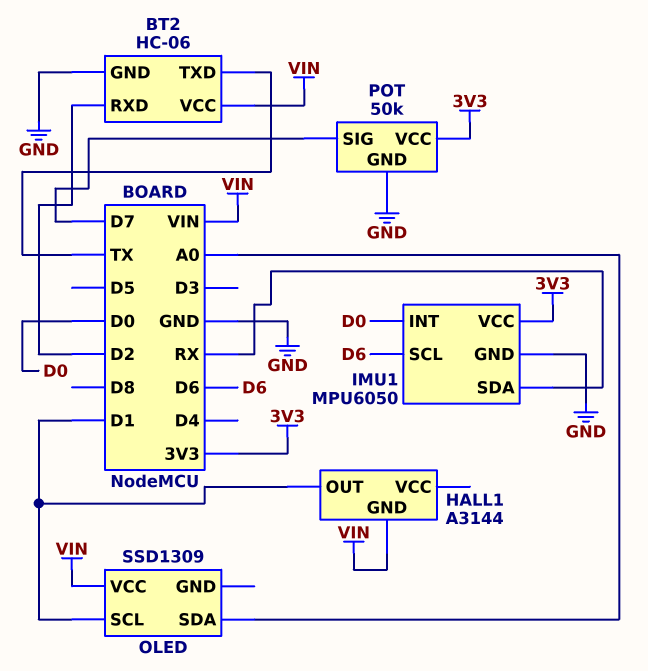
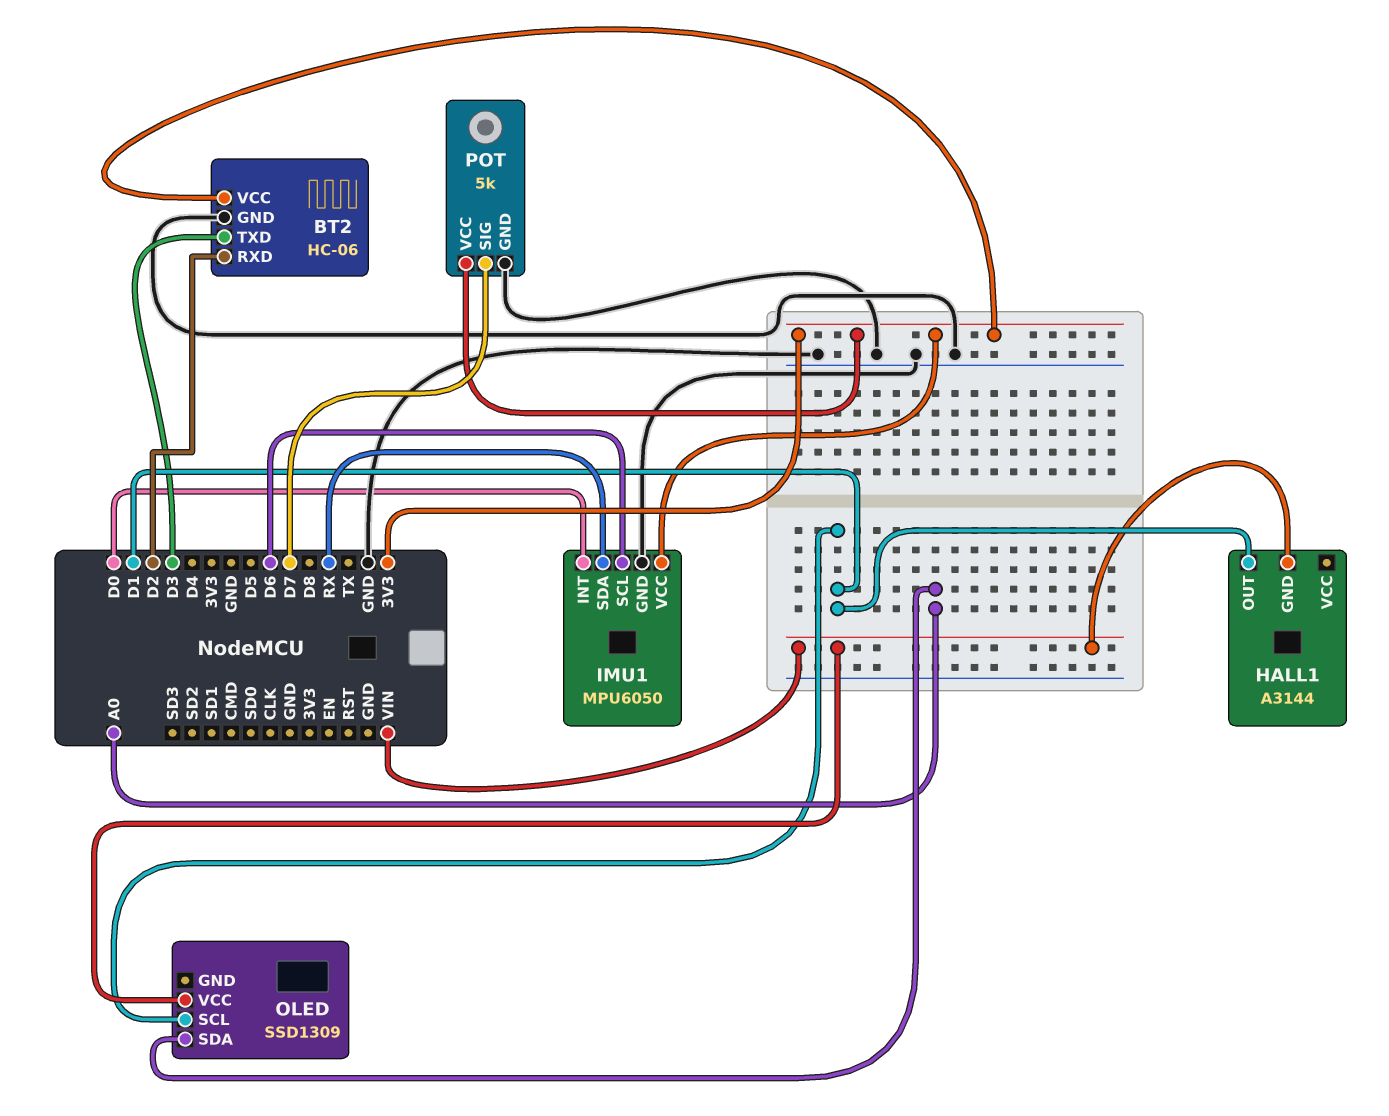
BT2 pin TXD: TX -> D3
BT2 pin VCC: VIN -> 3V3
POT: 50k -> 5k

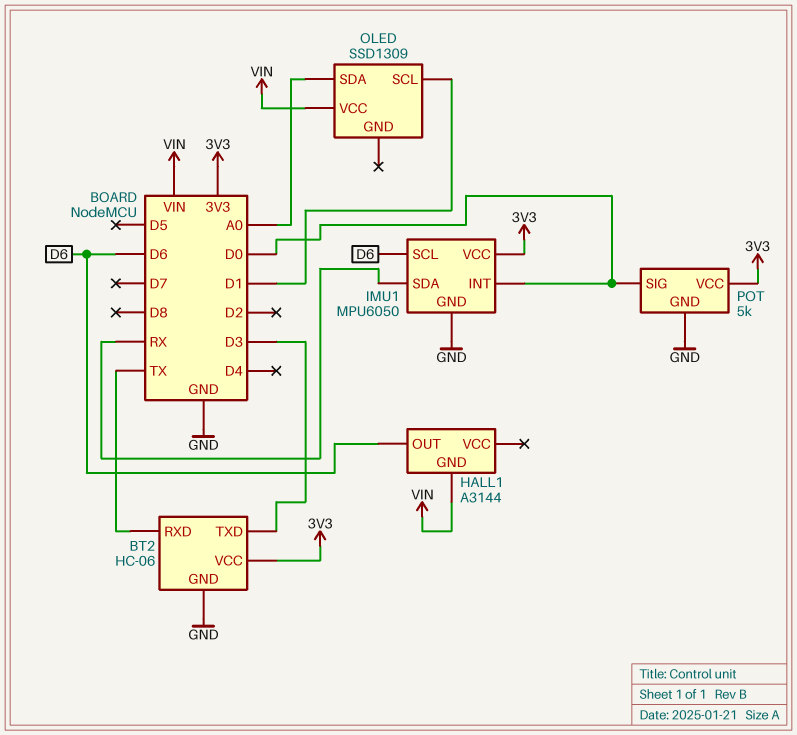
BT2 pin RXD: D2 -> TX
HALL1 pin OUT: D1 -> D6
POT pin SIG: D7 -> D0

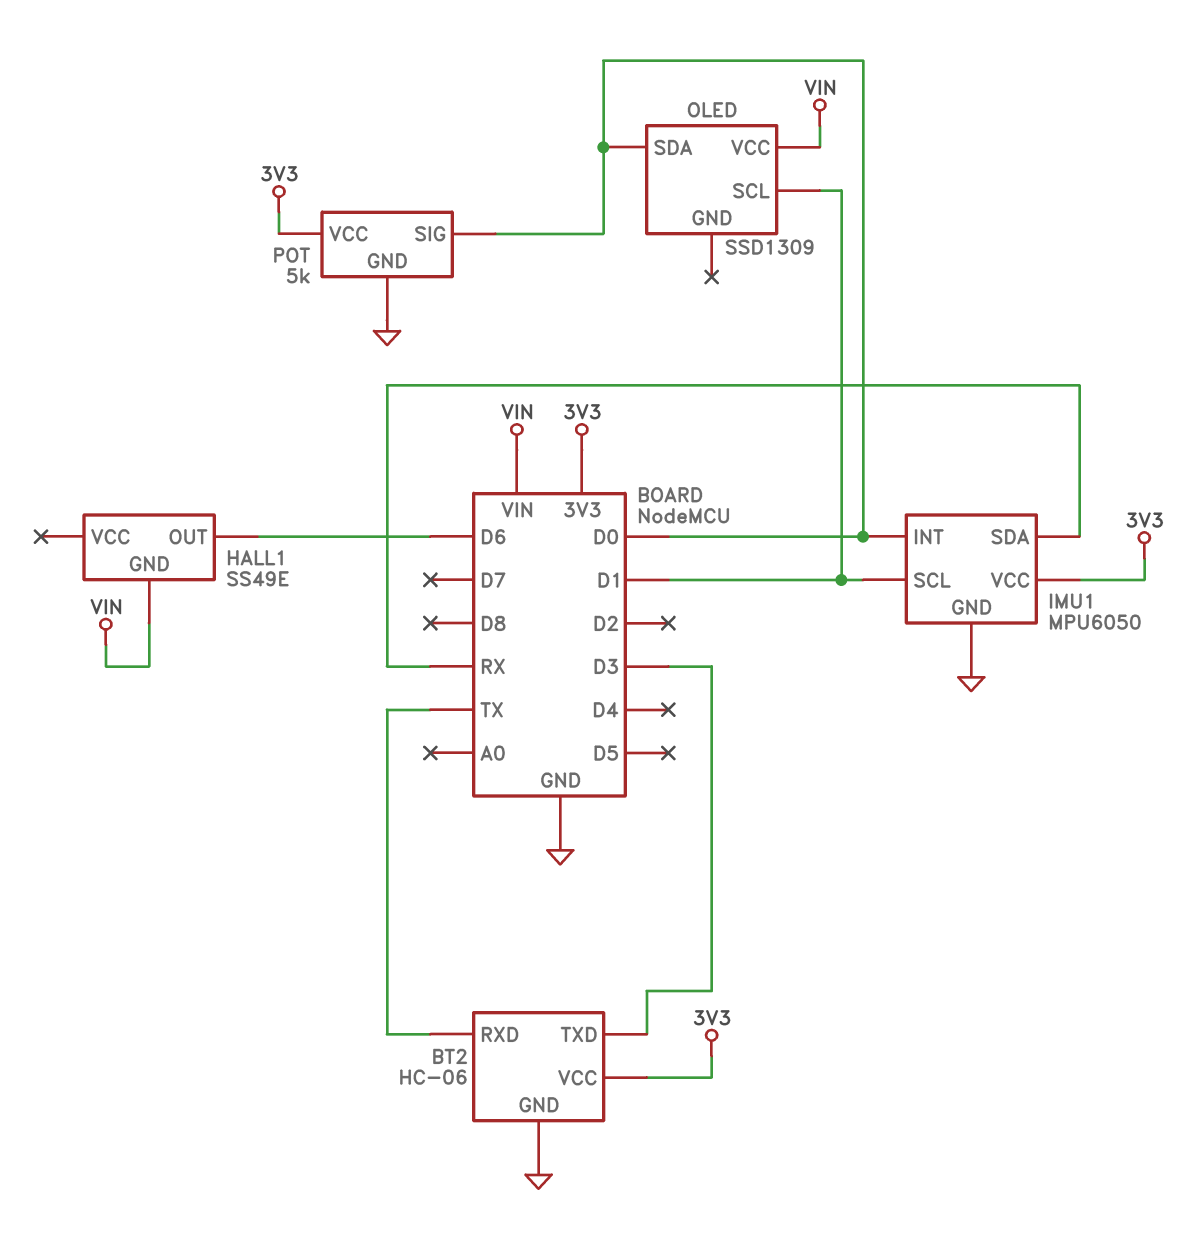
HALL1: A3144 -> SS49E
IMU1 pin SCL: D6 -> D1
OLED pin SDA: A0 -> D0

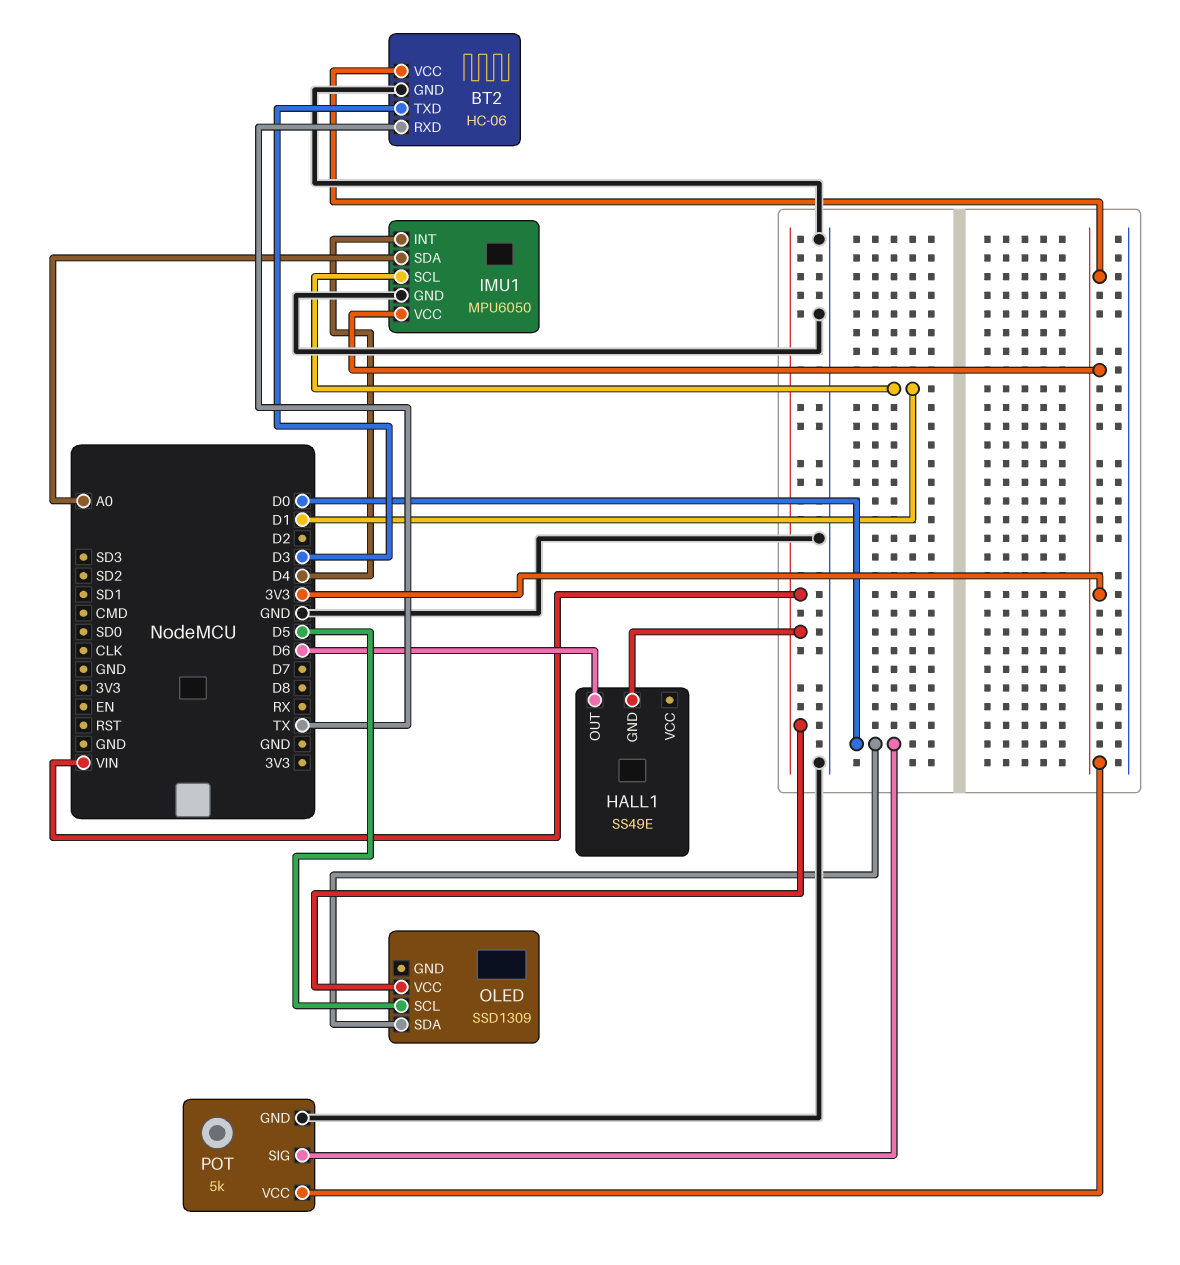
IMU1 pin INT: D0 -> D4
IMU1 pin SDA: RX -> A0
OLED pin SCL: D1 -> D5

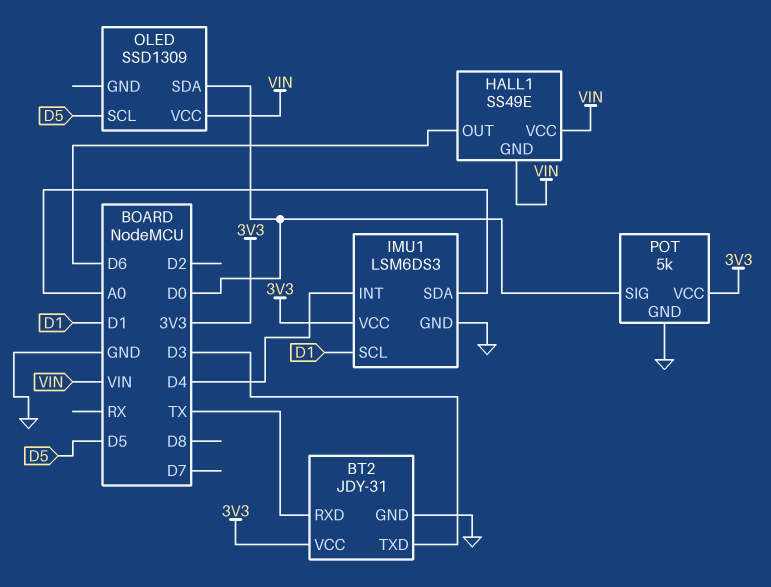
BT2: HC-06 -> JDY-31
HALL1 pin VCC: none -> VIN
IMU1: MPU6050 -> LSM6DS3

